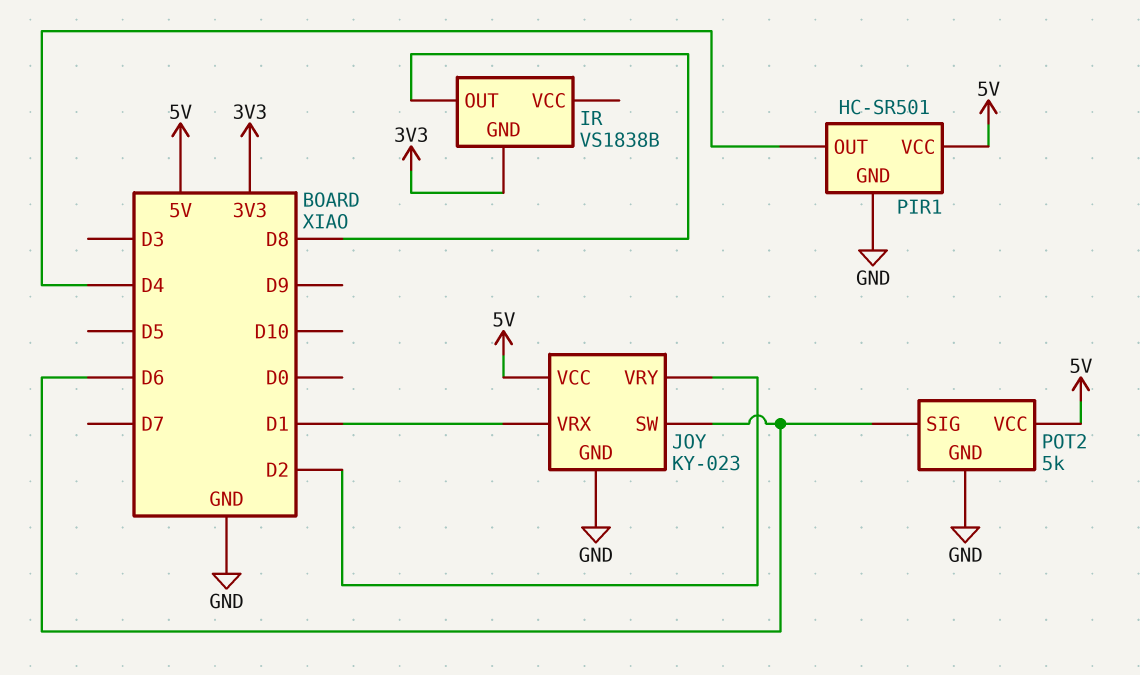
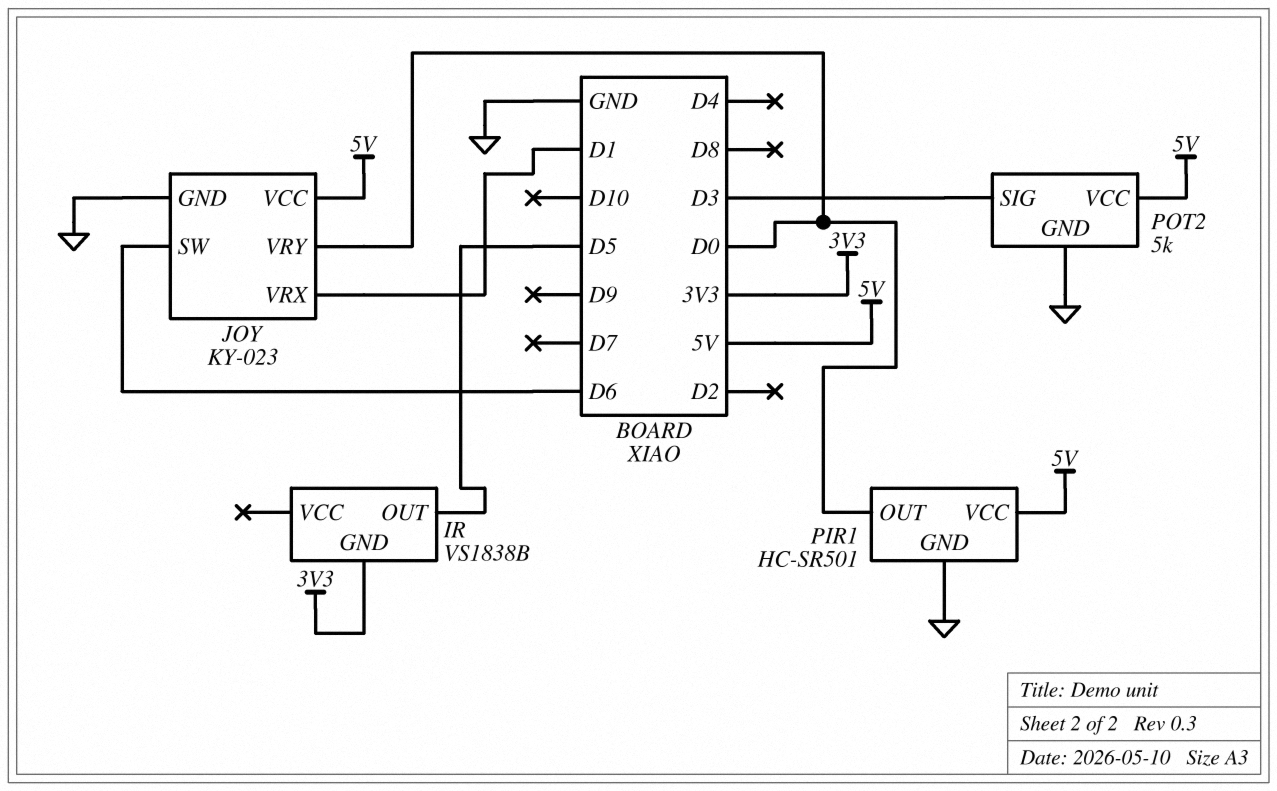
IR pin OUT: D8 -> D5
JOY pin VRY: D2 -> D0
PIR1 pin OUT: D4 -> D0
POT2 pin SIG: D6 -> D3

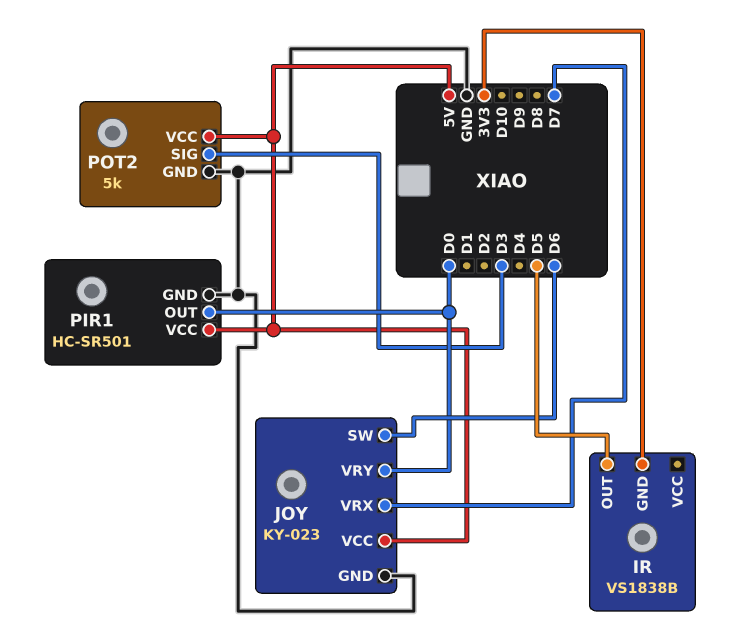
JOY pin VRX: D1 -> D7

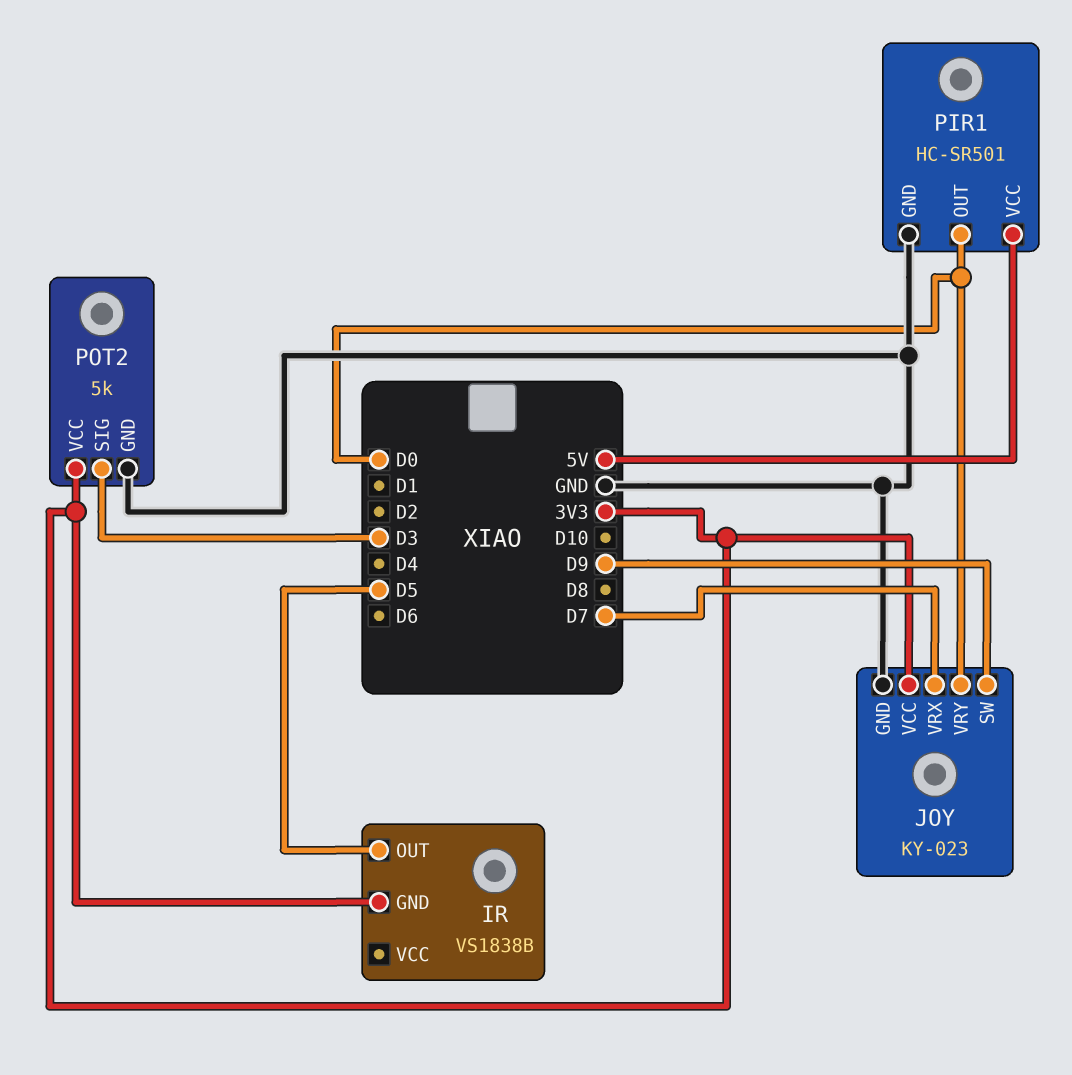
JOY pin SW: D6 -> D9
JOY pin VCC: 5V -> 3V3
POT2 pin VCC: 5V -> 3V3

